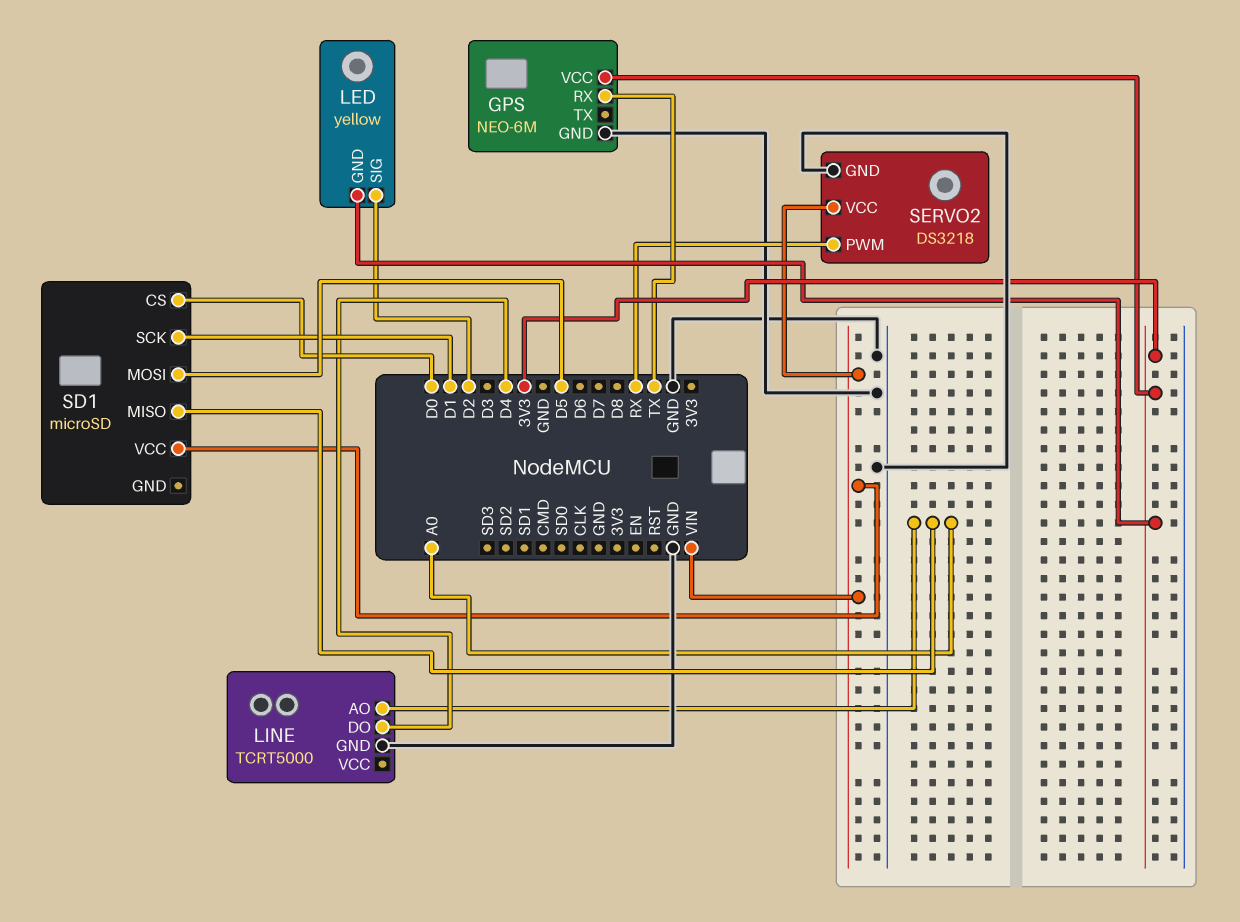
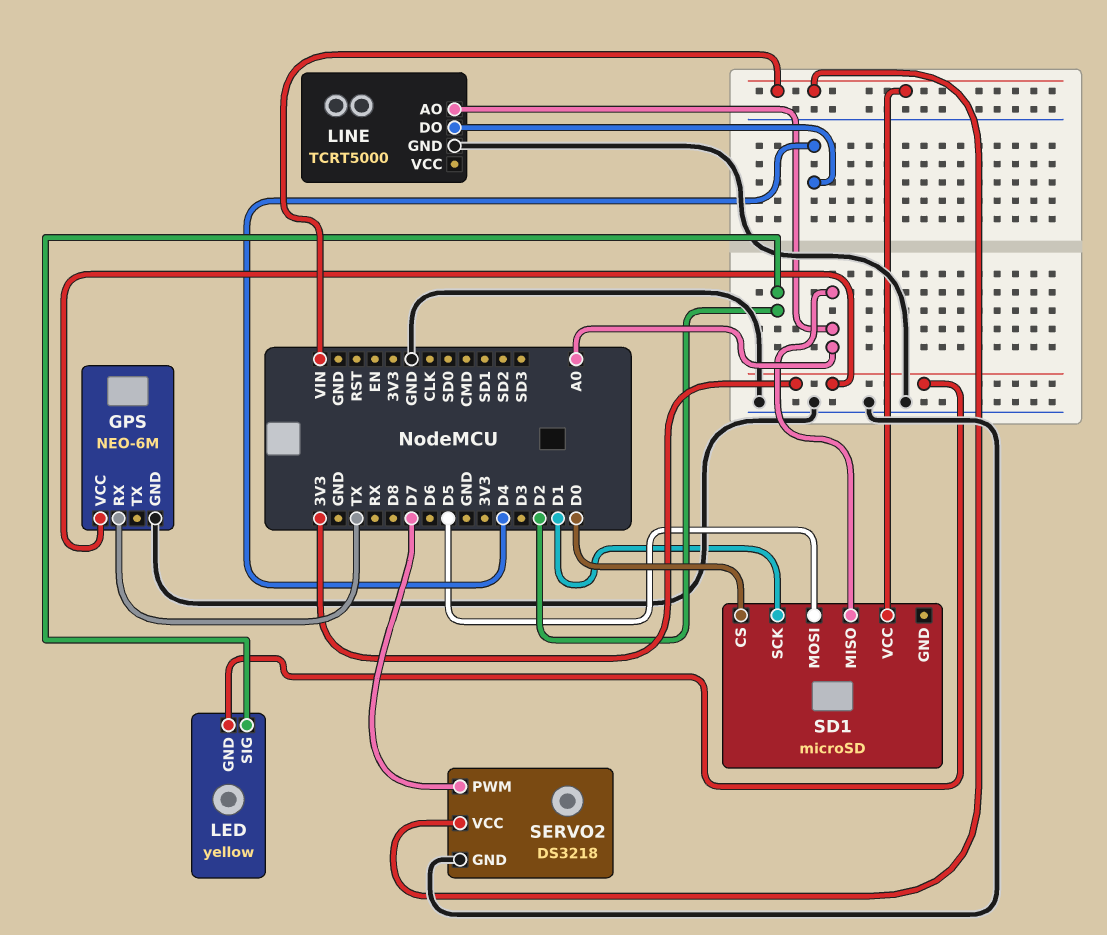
SERVO2 pin PWM: RX -> D7

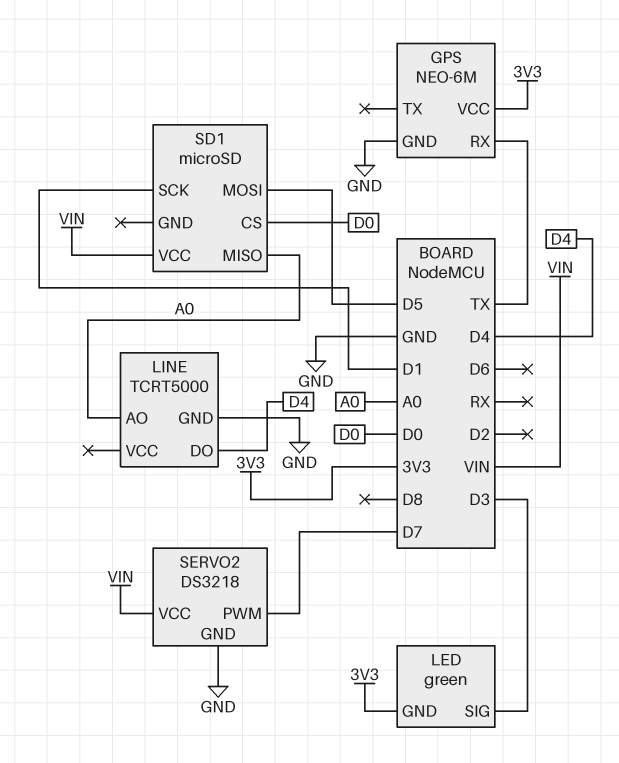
LED: yellow -> green
LED pin SIG: D2 -> D3

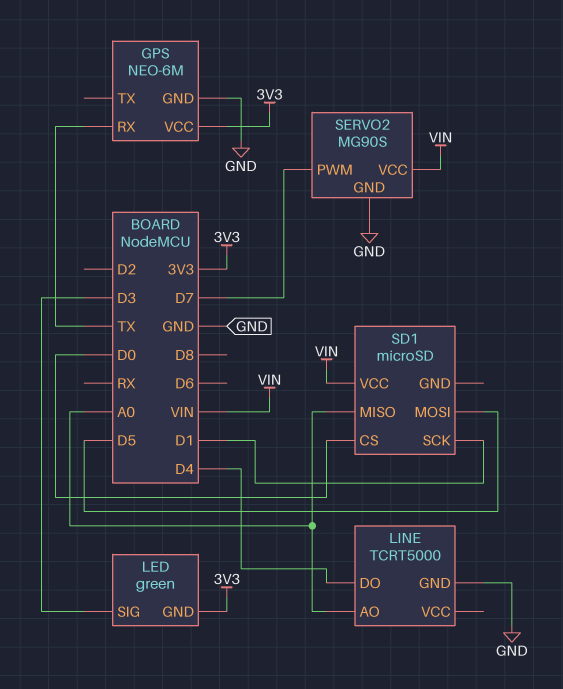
SERVO2: DS3218 -> MG90S

